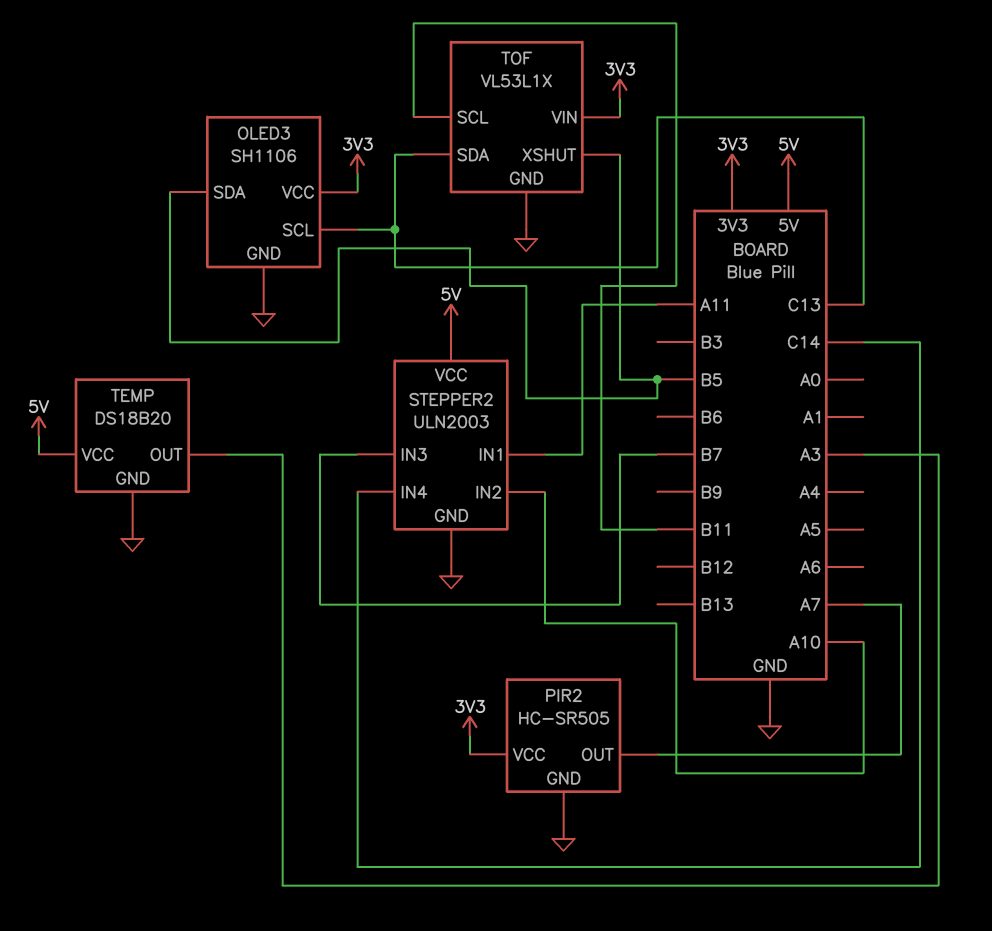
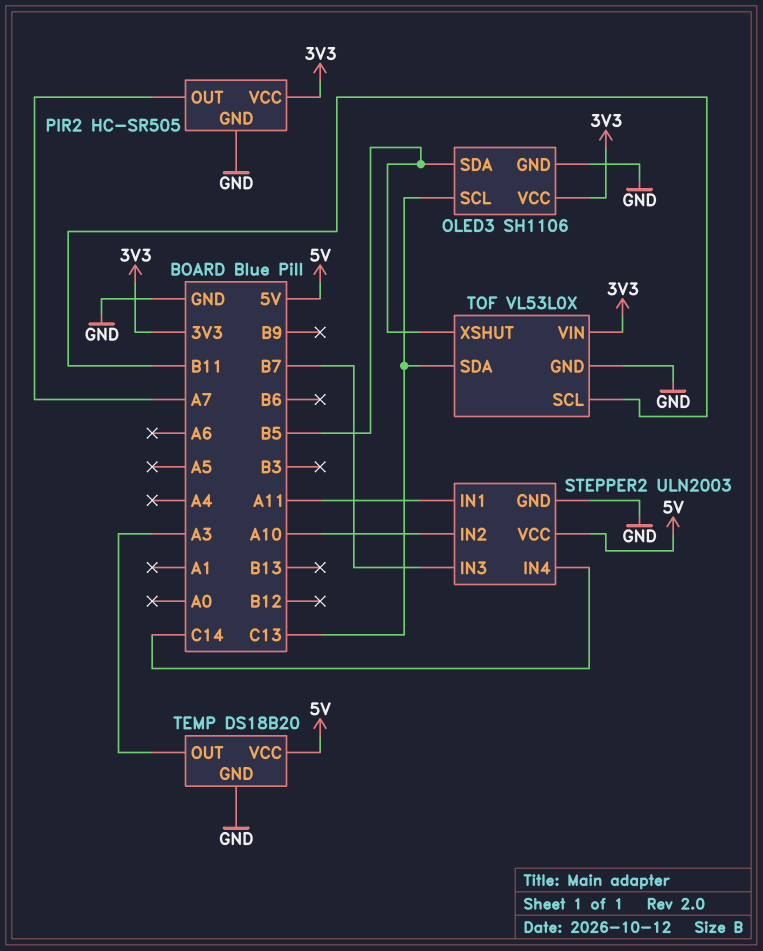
TOF: VL53L1X -> VL53L0X

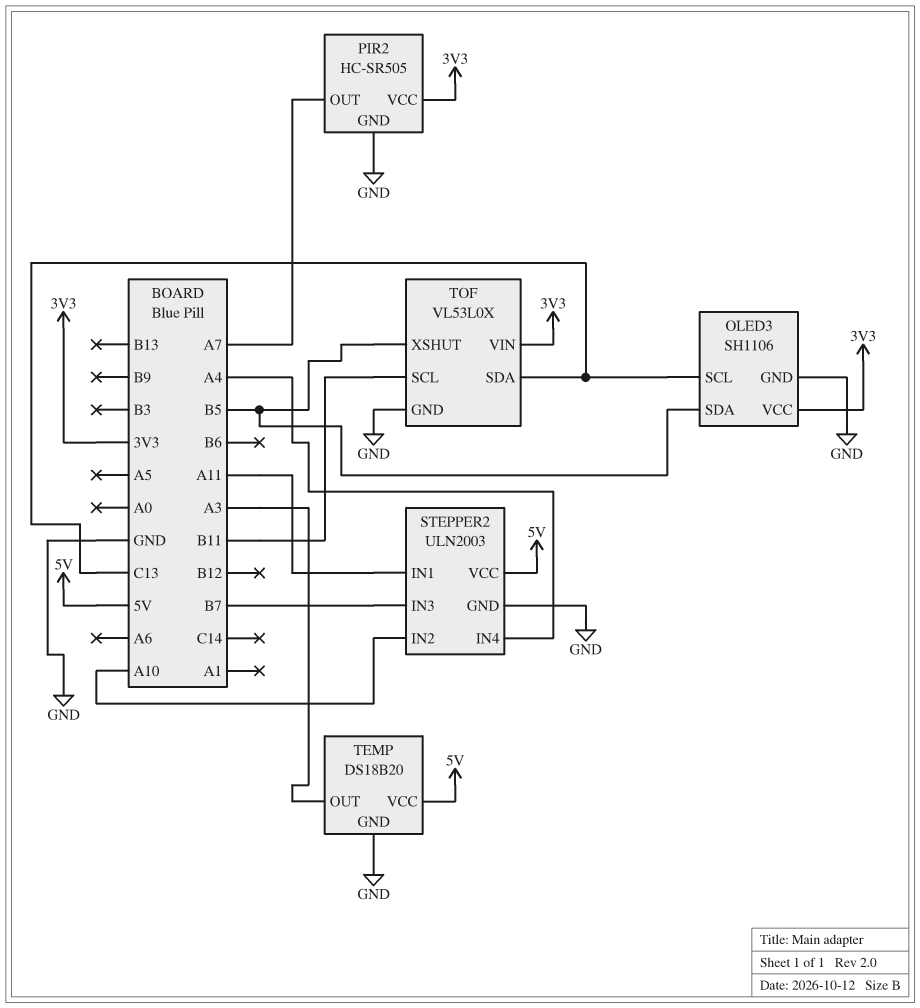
STEPPER2 pin IN4: C14 -> A4

